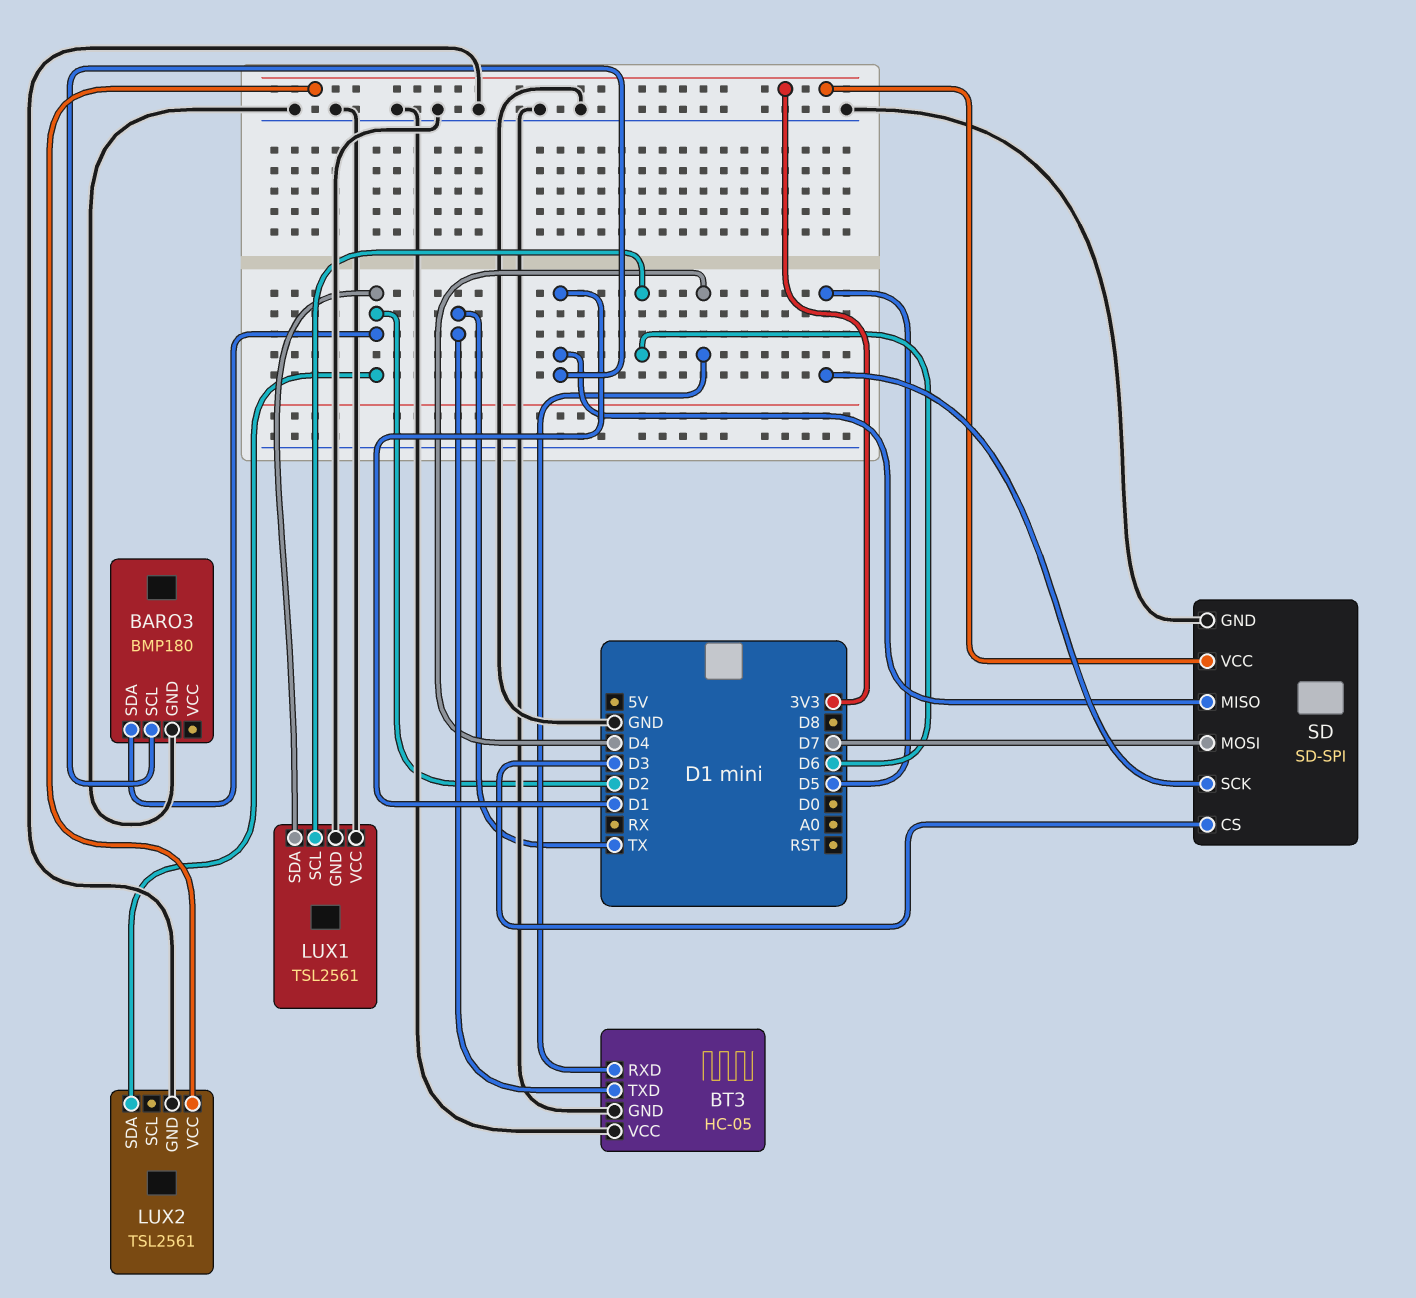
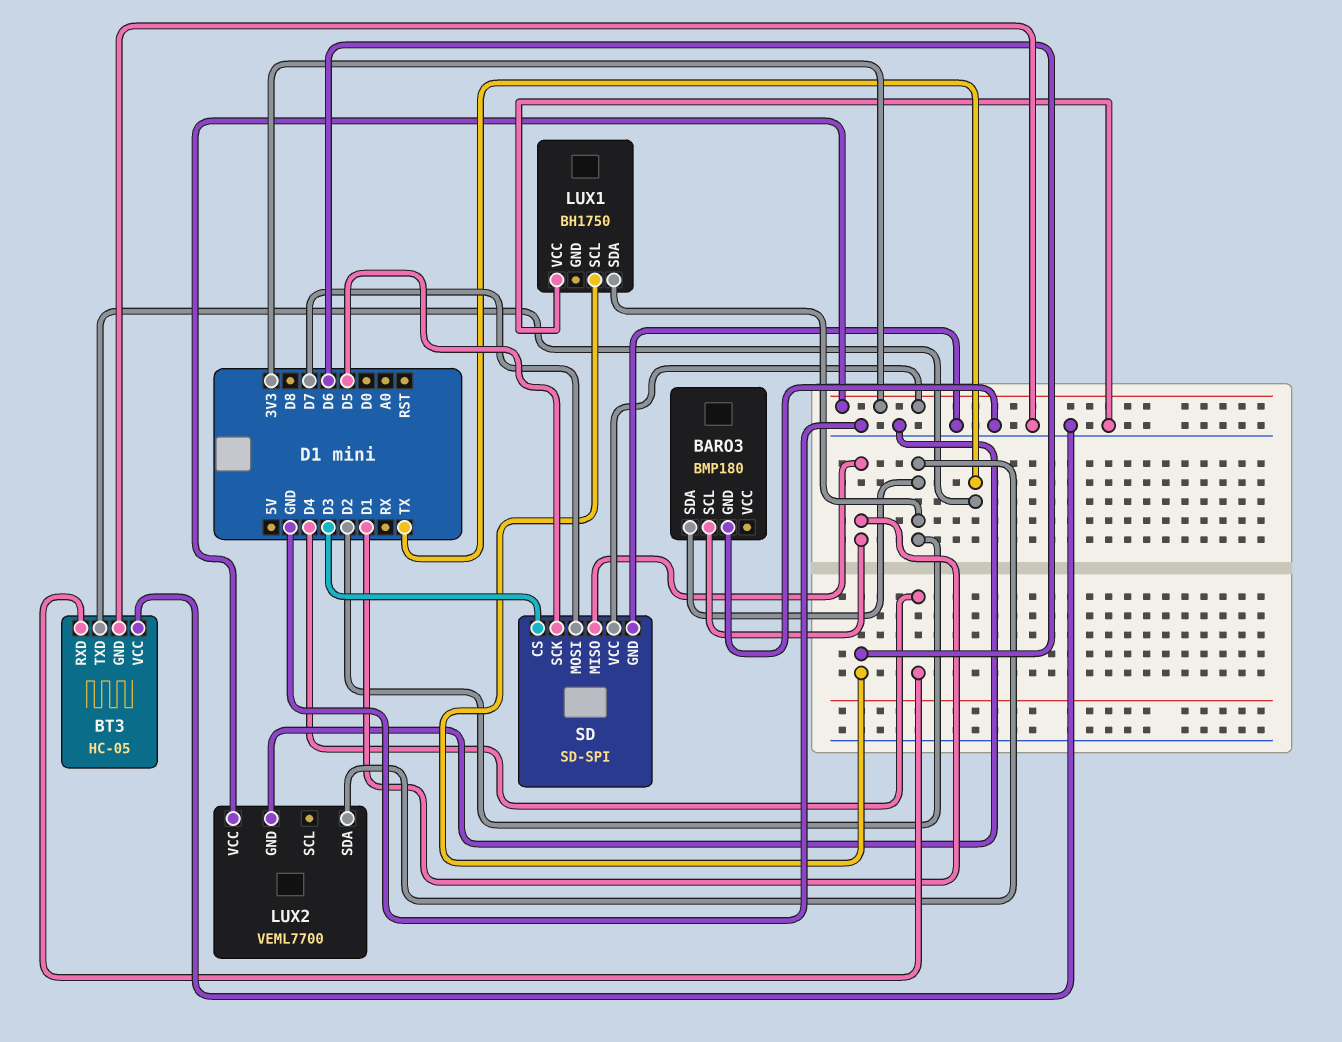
LUX1: TSL2561 -> BH1750
LUX1 pin GND: GND -> none
LUX2: TSL2561 -> VEML7700

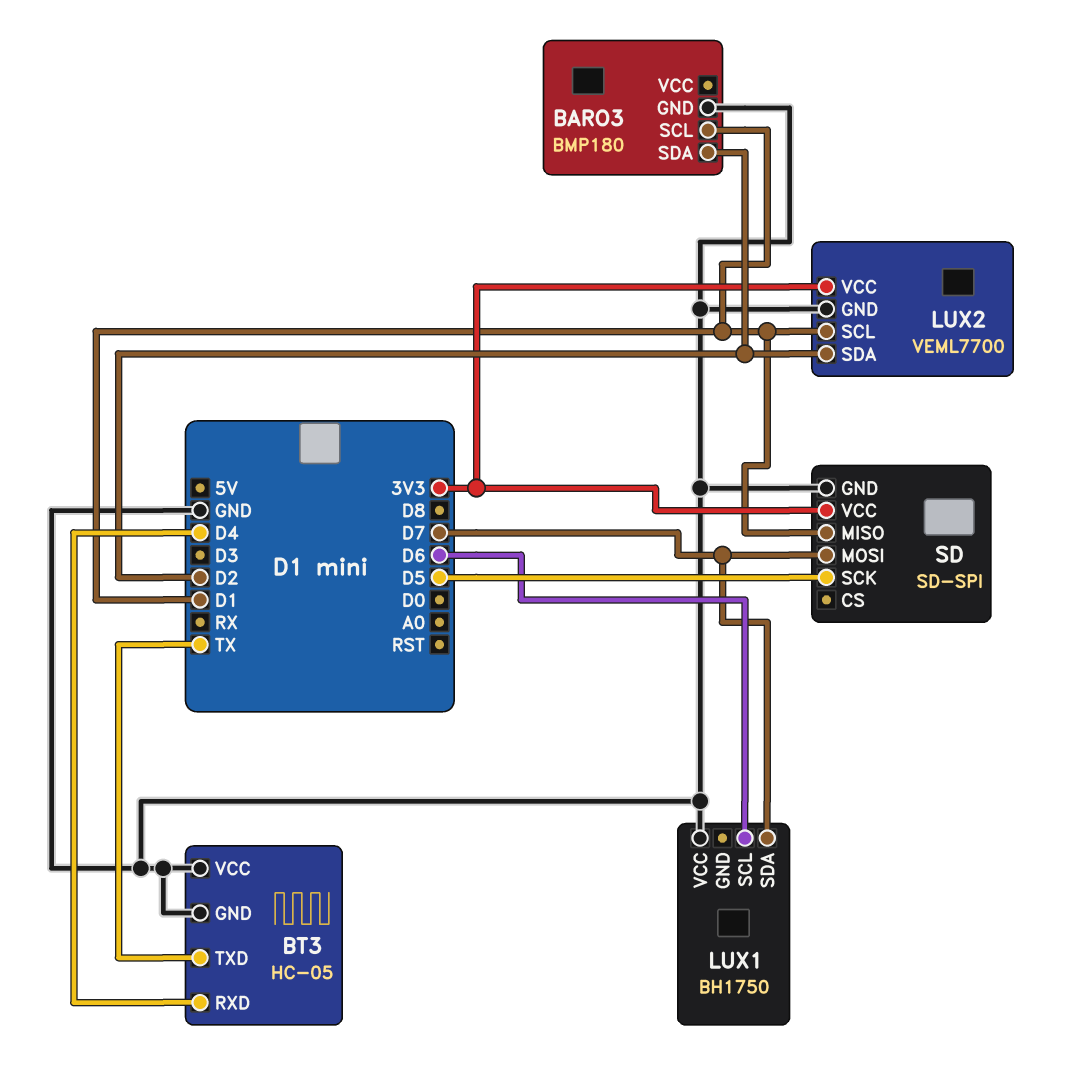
LUX1 pin SDA: D2 -> D7
LUX2 pin SCL: none -> D1
SD pin CS: D3 -> none

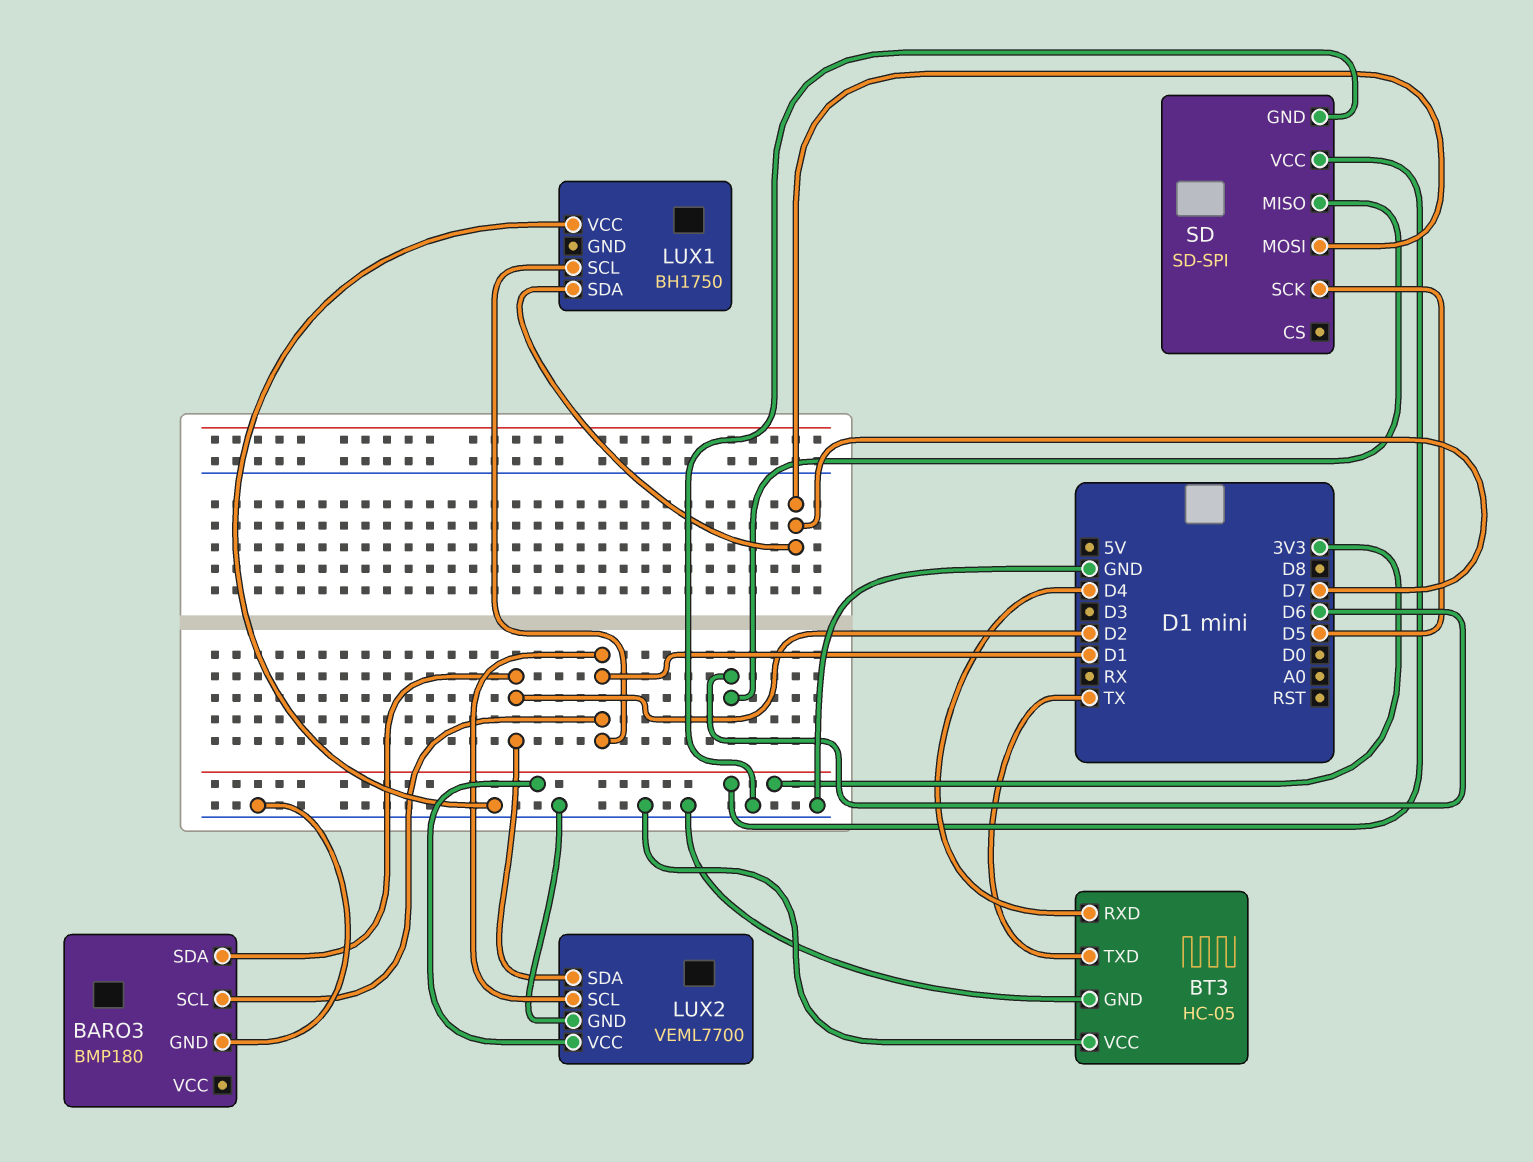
LUX1 pin SCL: D6 -> D1
SD pin MISO: D1 -> D6

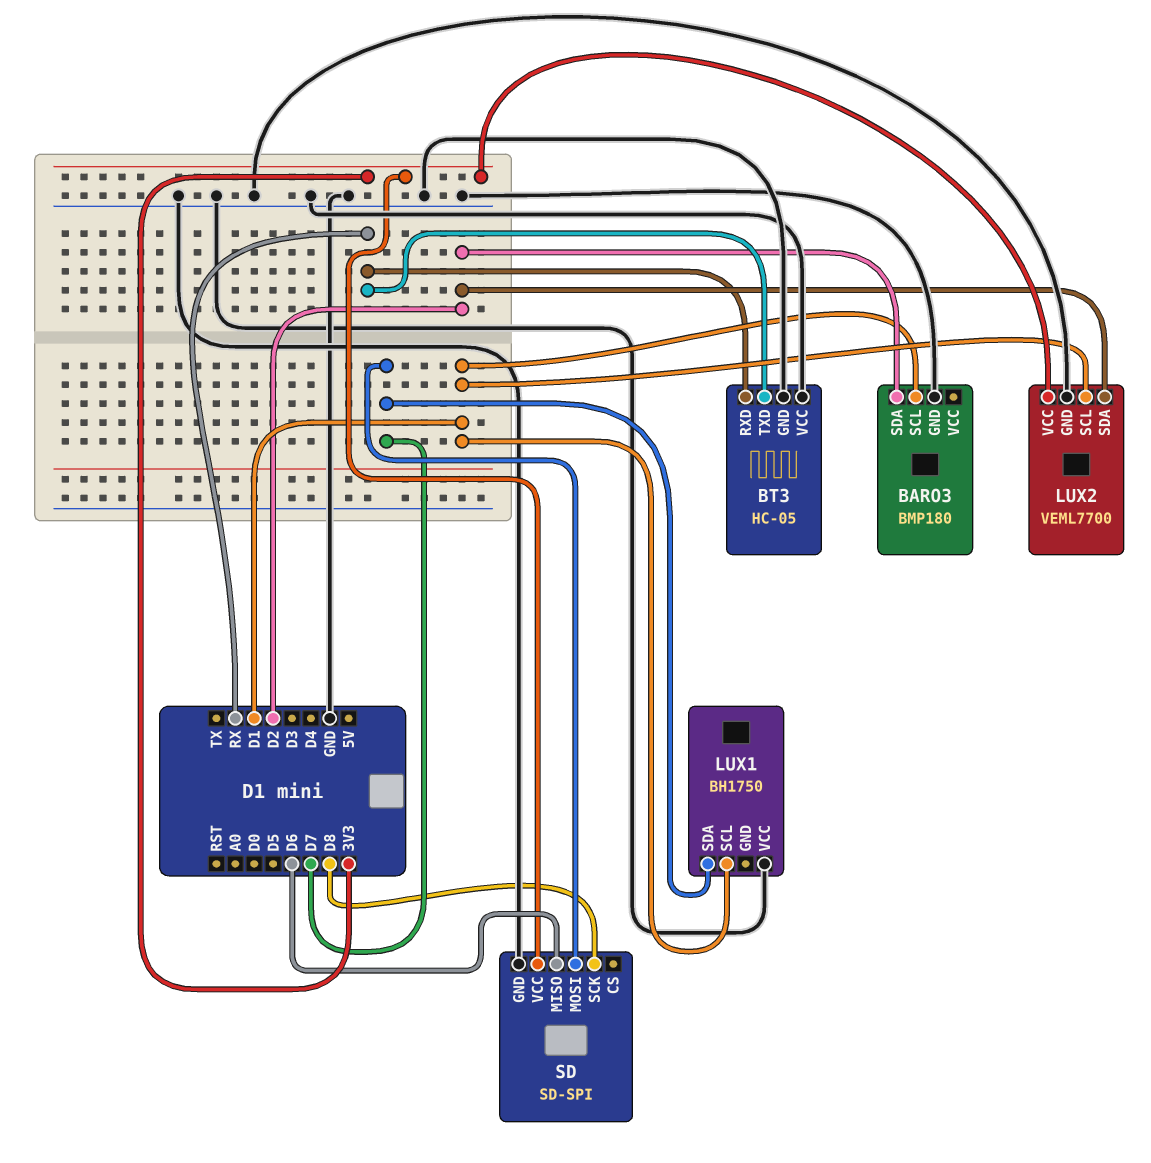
BT3 pin RXD: D4 -> RX
BT3 pin TXD: TX -> RX
SD pin SCK: D5 -> D8

